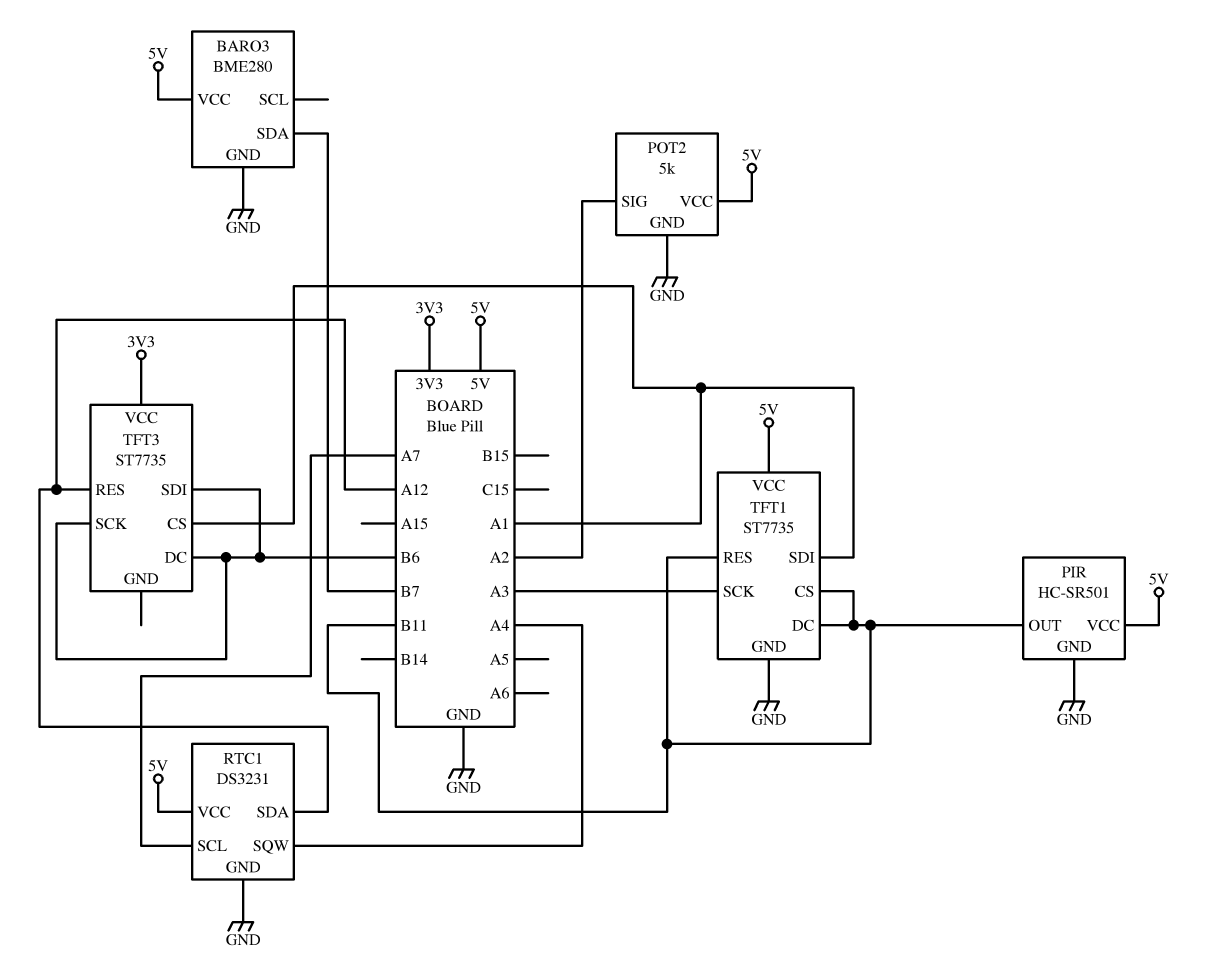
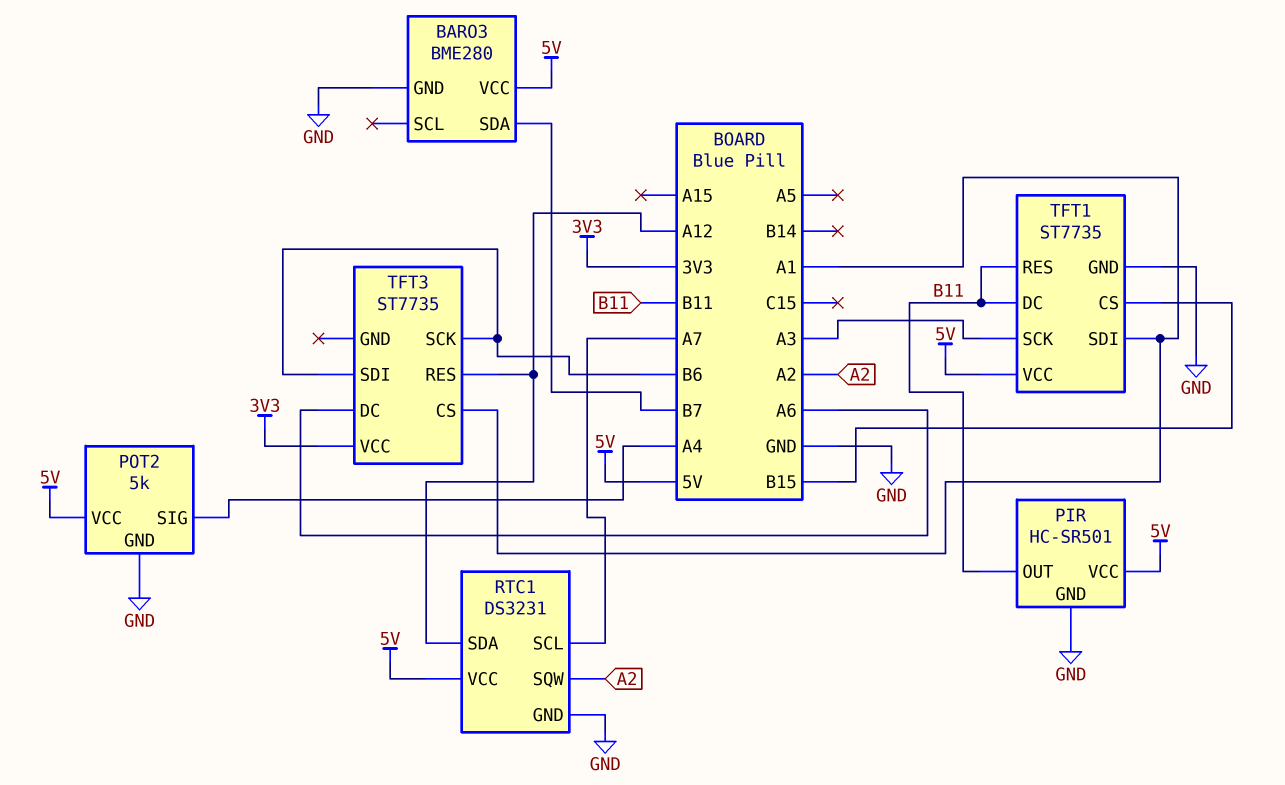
POT2 pin SIG: A2 -> A4
RTC1 pin SQW: A4 -> A2
TFT1 pin CS: B11 -> B15
TFT3 pin DC: B6 -> A6

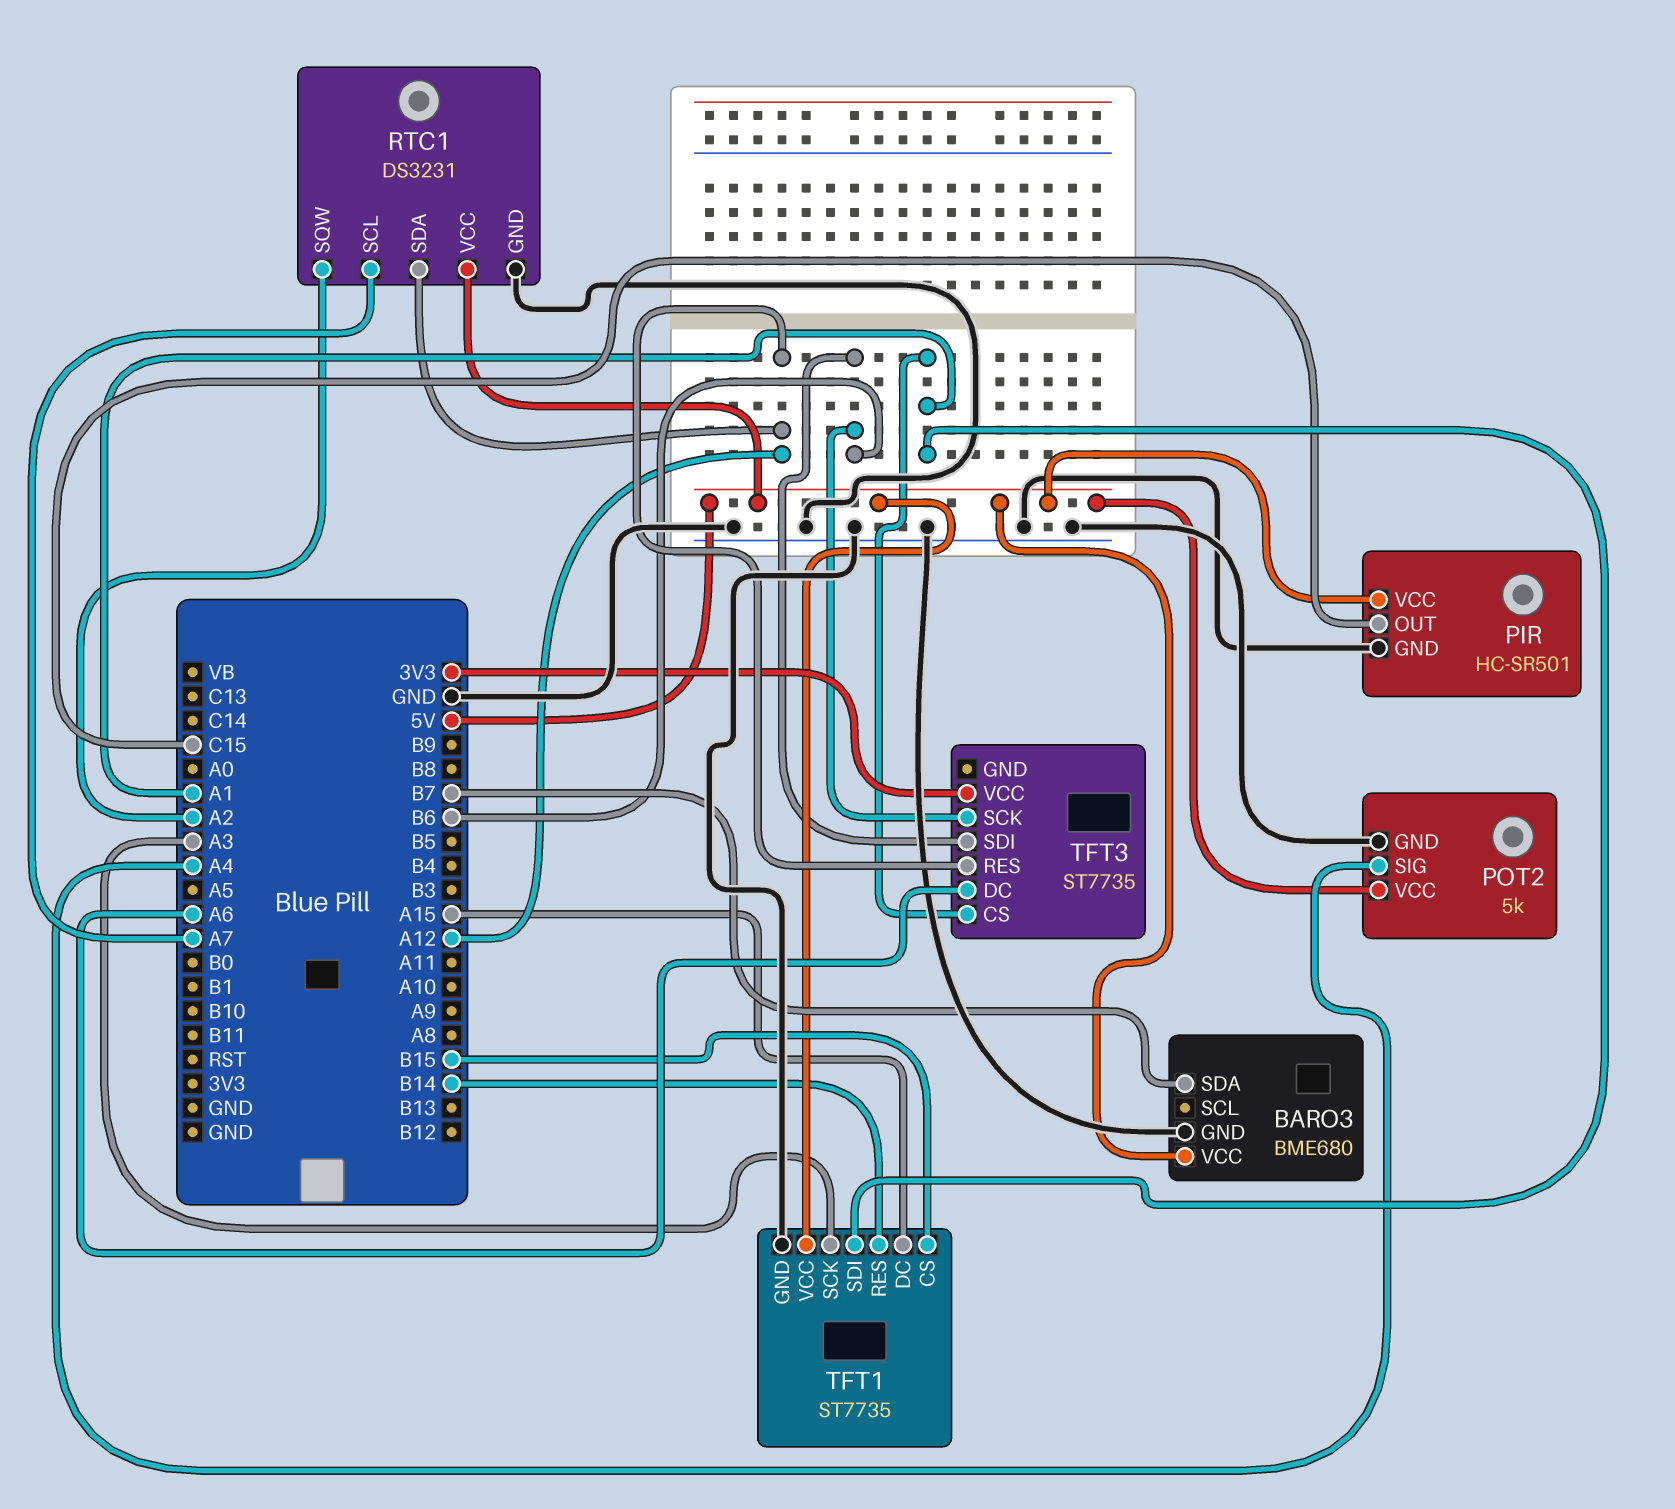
BARO3: BME280 -> BME680
PIR pin OUT: B11 -> C15
TFT1 pin DC: B11 -> A15
TFT1 pin RES: B11 -> B14

